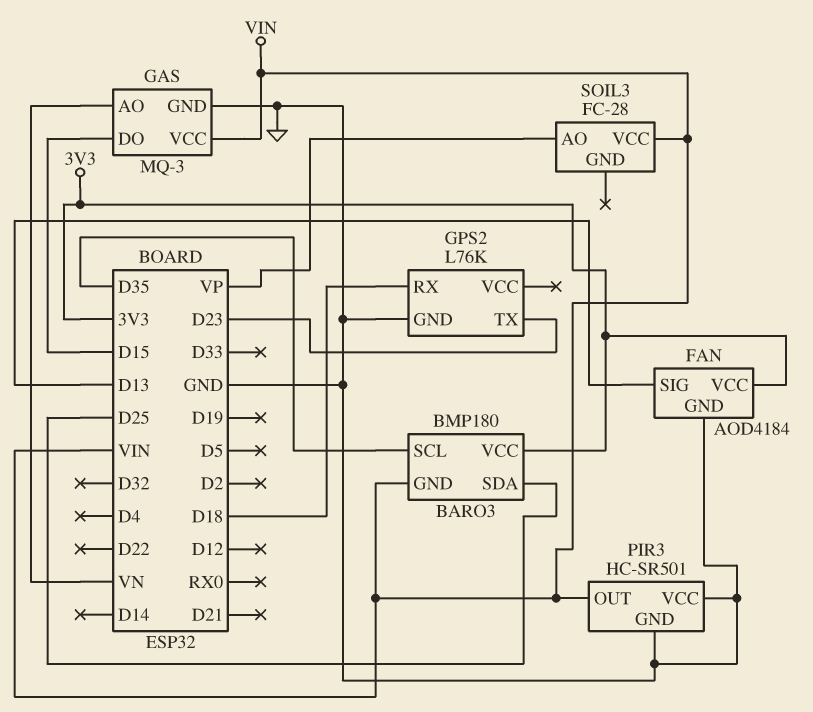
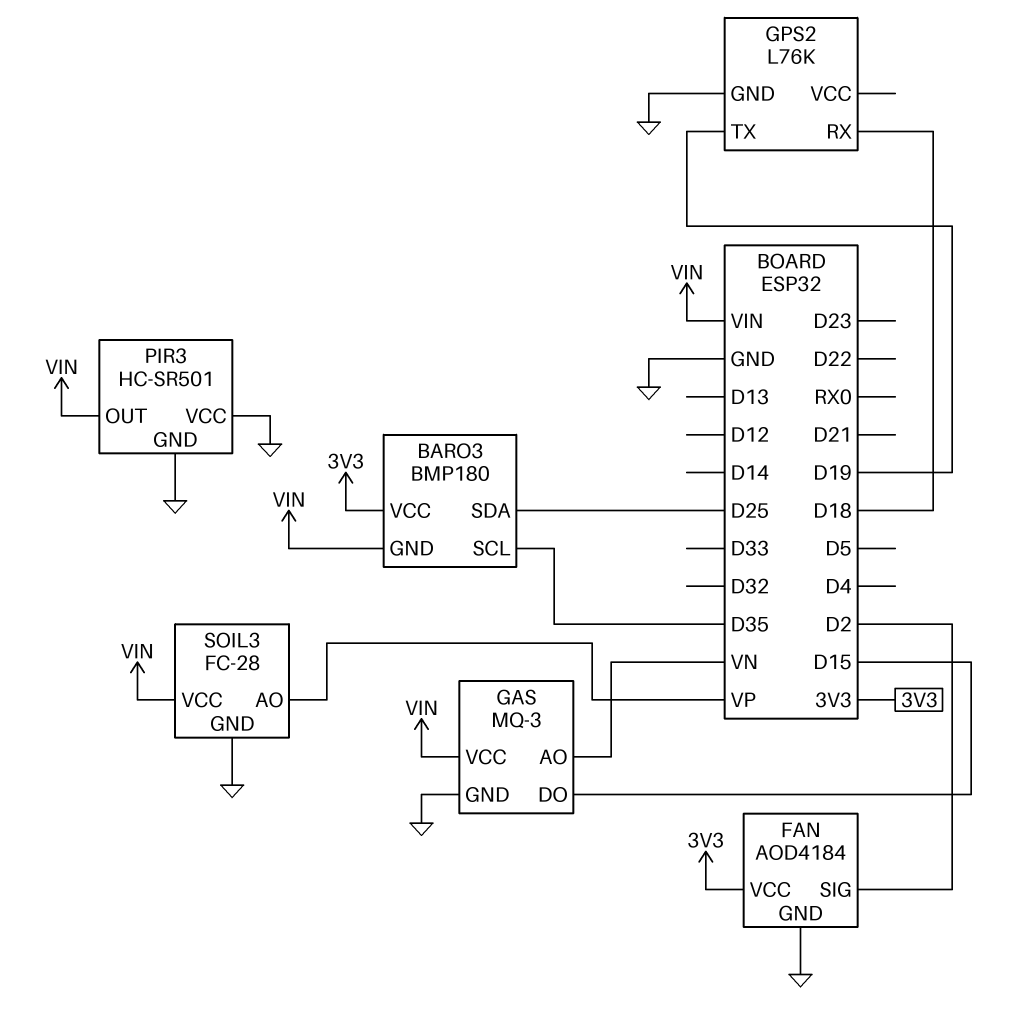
FAN pin SIG: D13 -> D2
GPS2 pin TX: D23 -> D19
SOIL3 pin GND: none -> GND

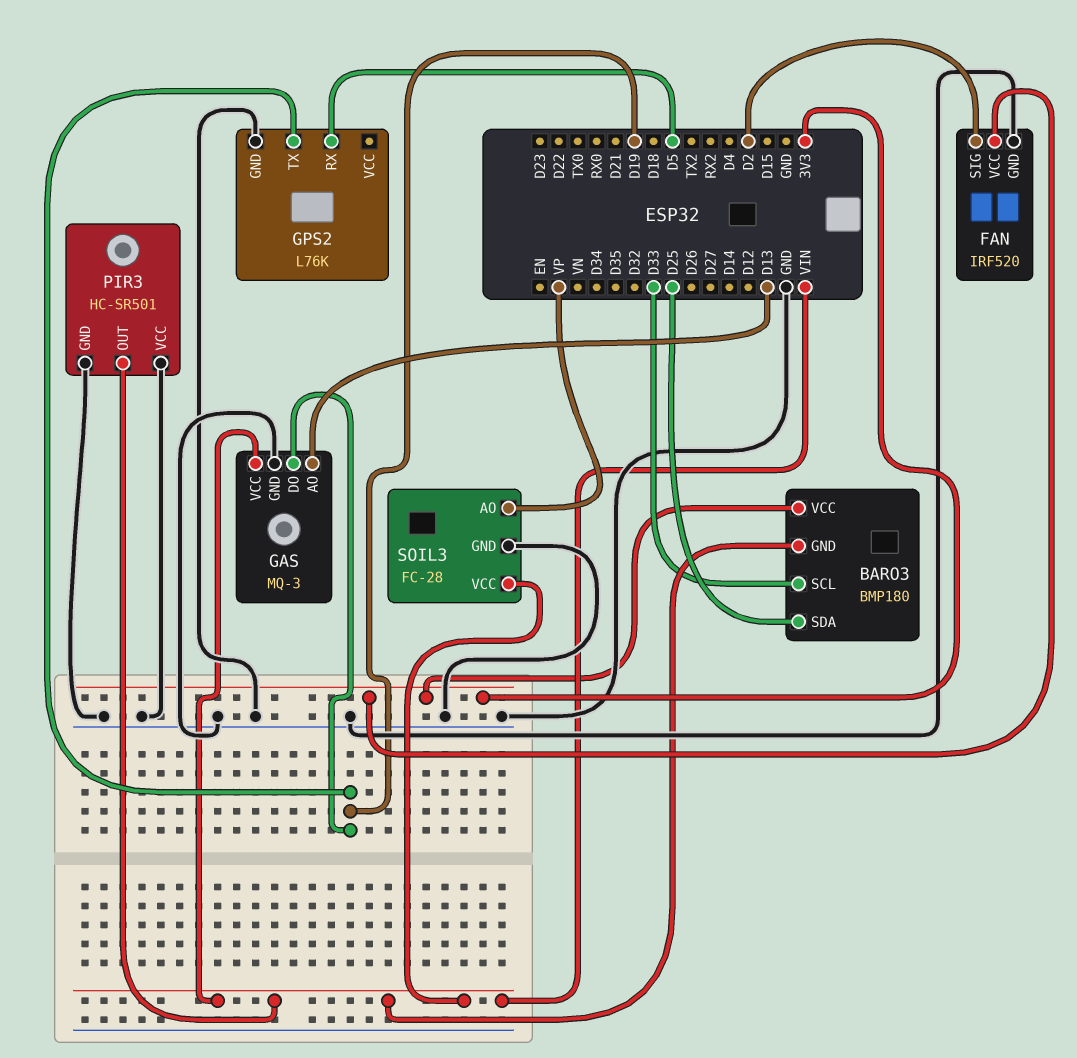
BARO3 pin SCL: D35 -> D33
FAN: AOD4184 -> IRF520
GAS pin AO: VN -> D13
GAS pin DO: D15 -> D19
GPS2 pin RX: D18 -> D5

